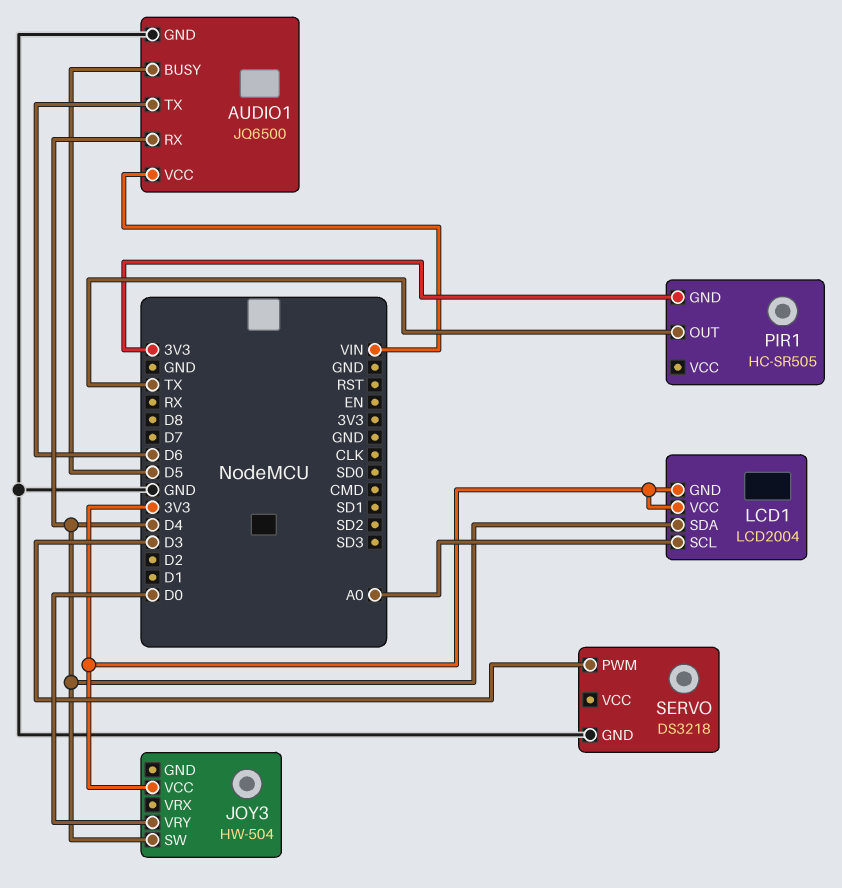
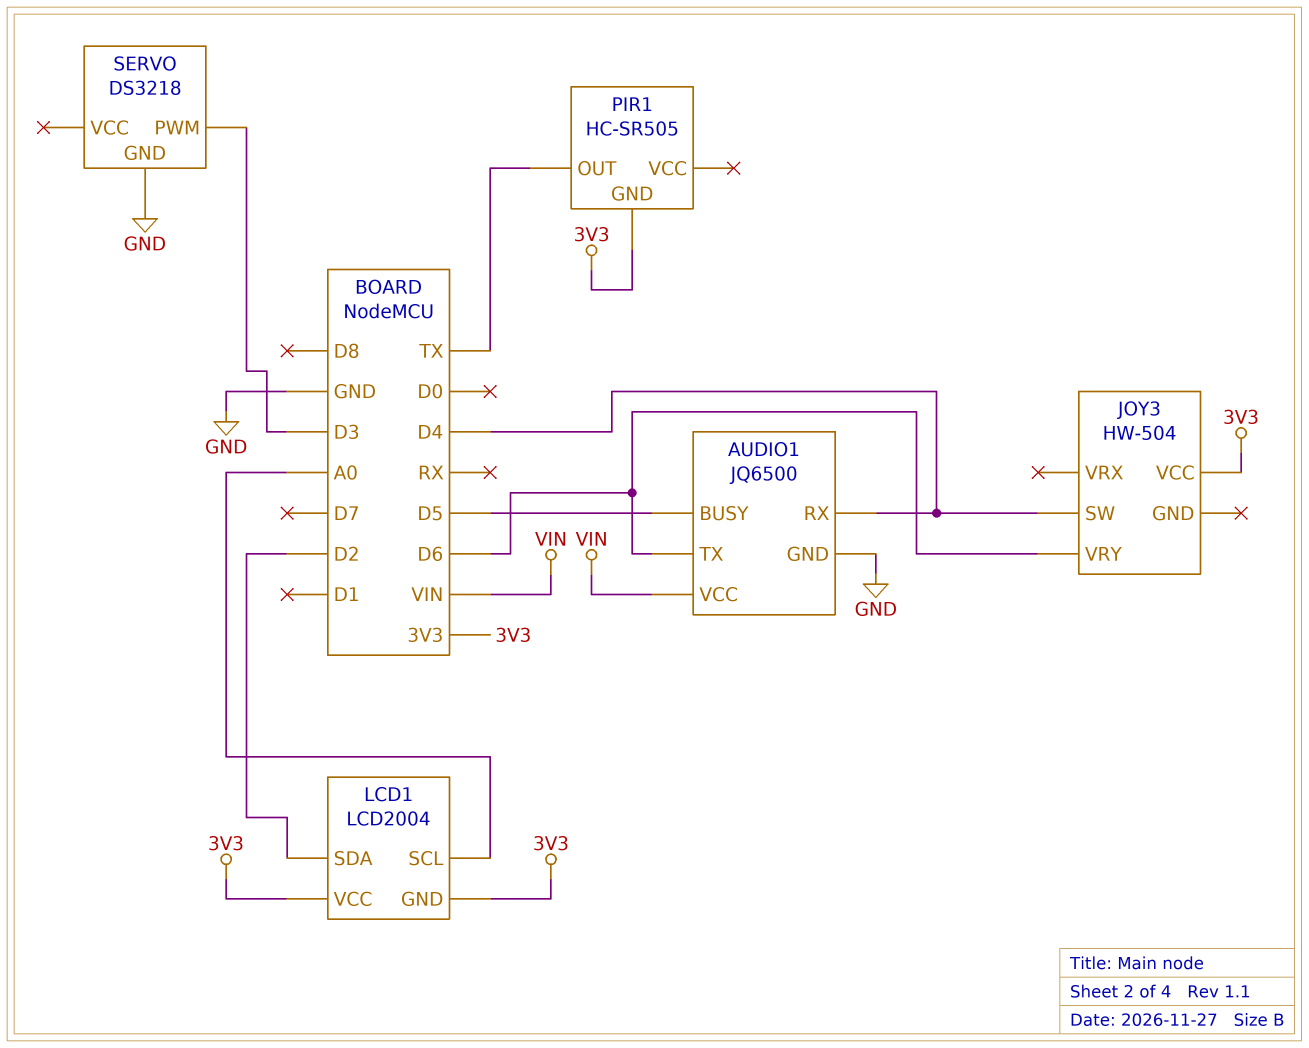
JOY3 pin VRY: D0 -> D6
LCD1 pin SDA: D4 -> D2

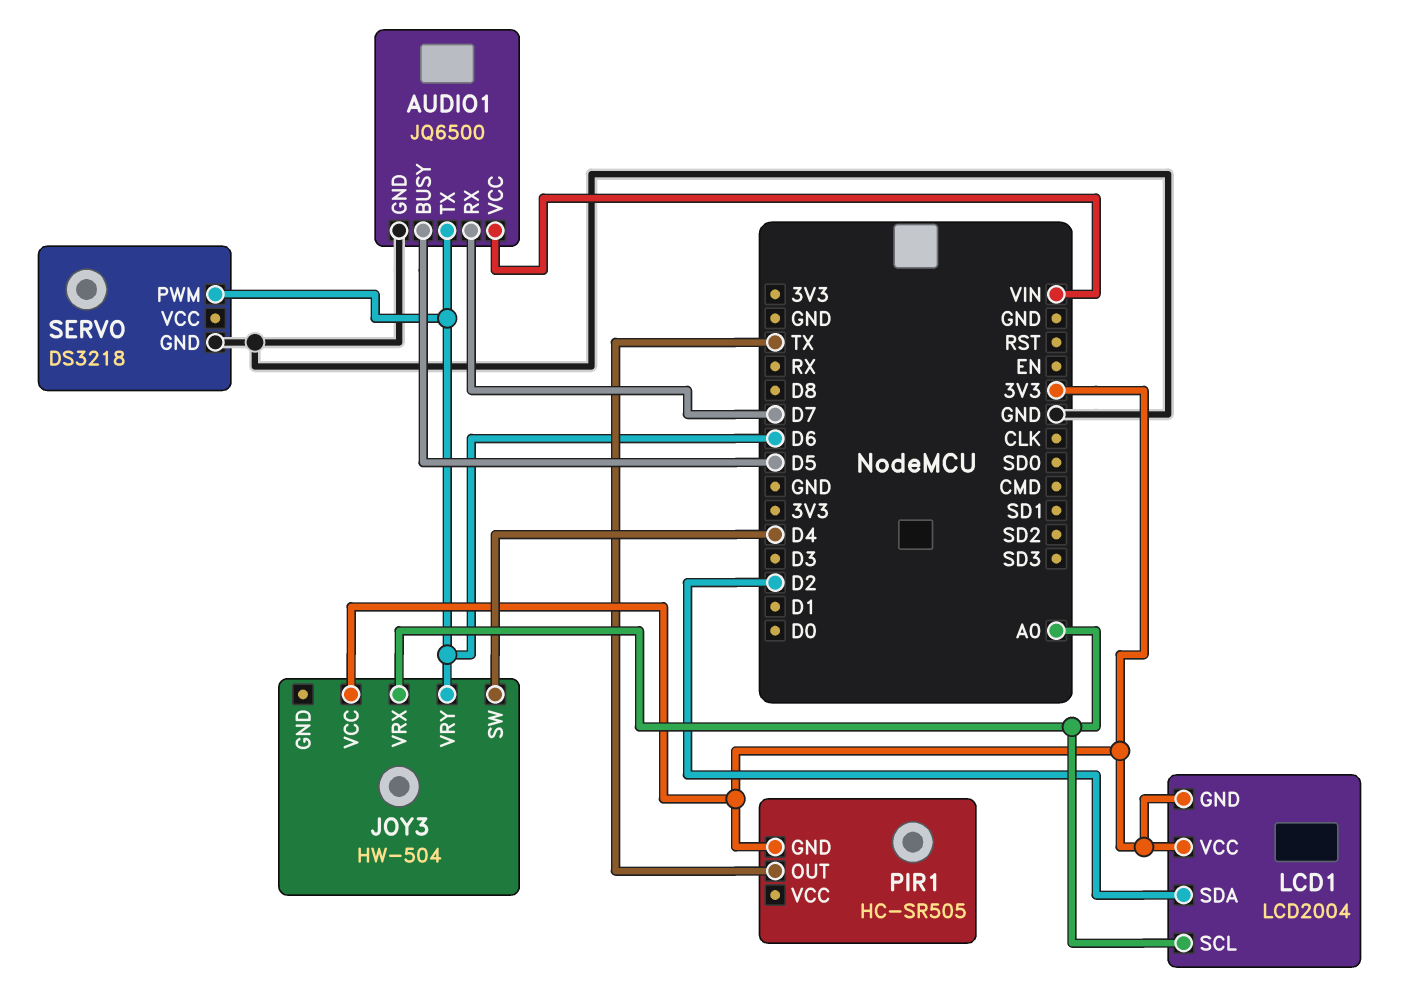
AUDIO1 pin RX: D4 -> D7
JOY3 pin VRX: none -> A0
SERVO pin PWM: D3 -> D6

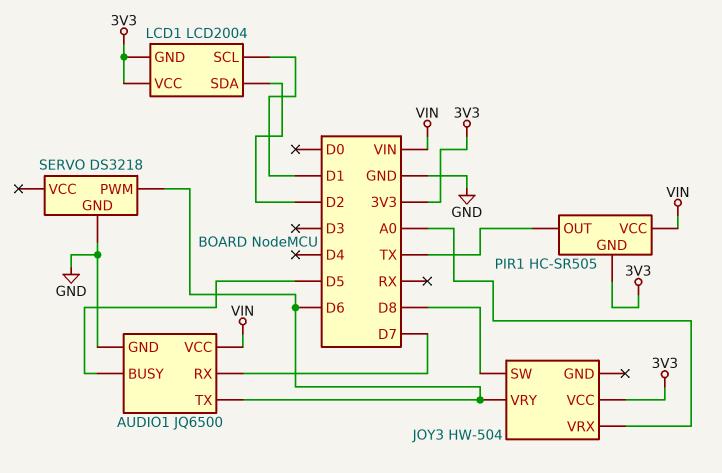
JOY3 pin SW: D4 -> D8
LCD1 pin SCL: A0 -> D1
PIR1 pin VCC: none -> VIN

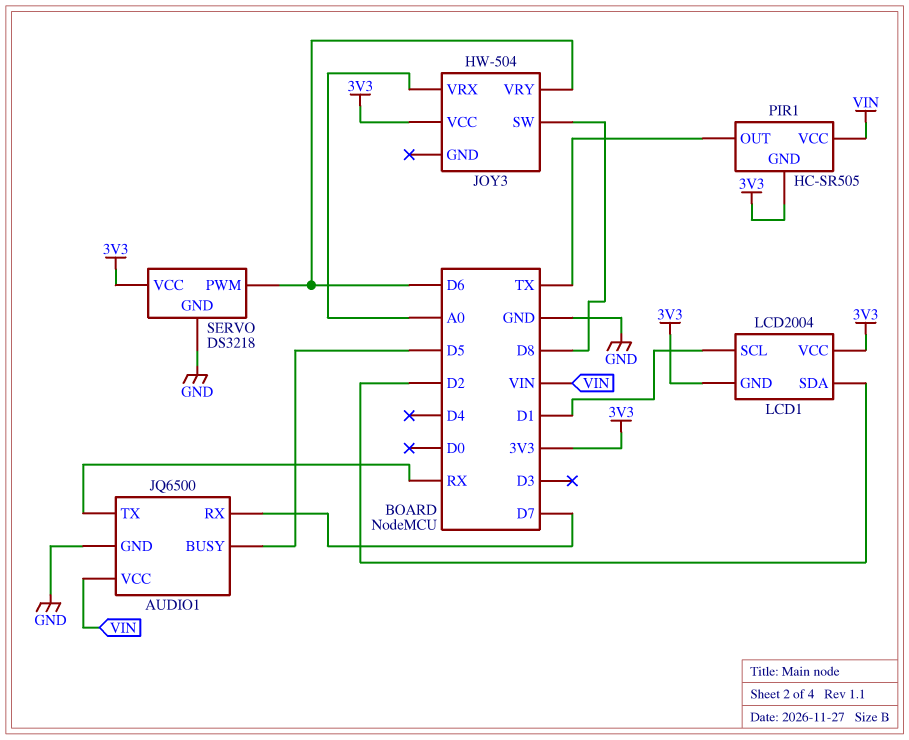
AUDIO1 pin TX: D6 -> RX
SERVO pin VCC: none -> 3V3

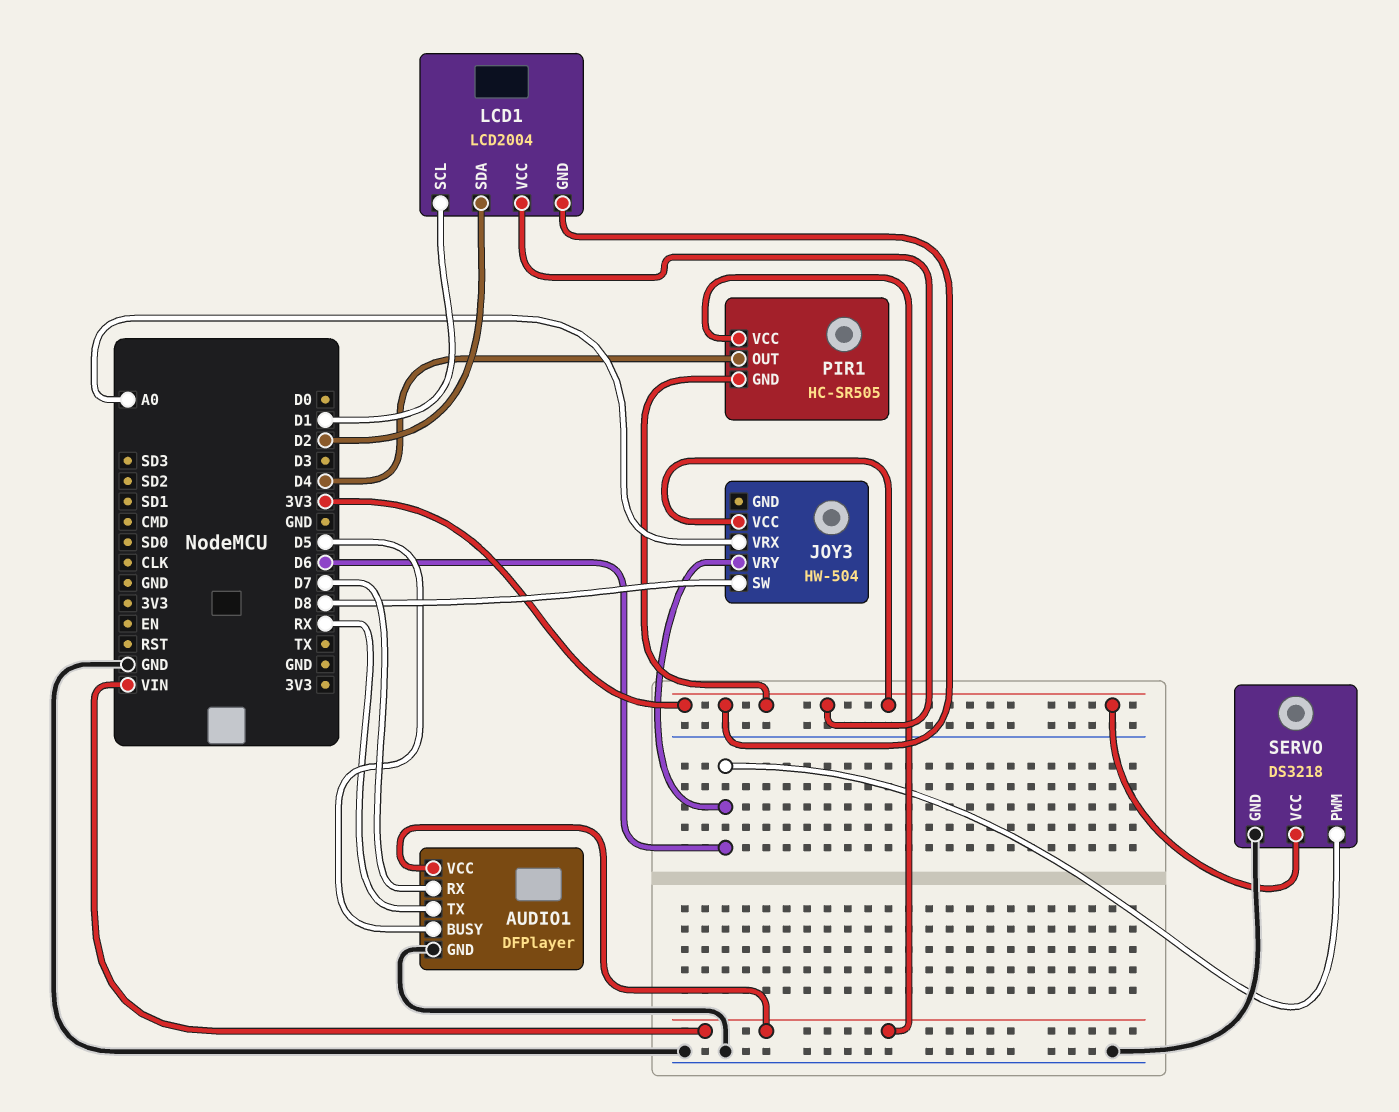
AUDIO1: JQ6500 -> DFPlayer
PIR1 pin OUT: TX -> D4

